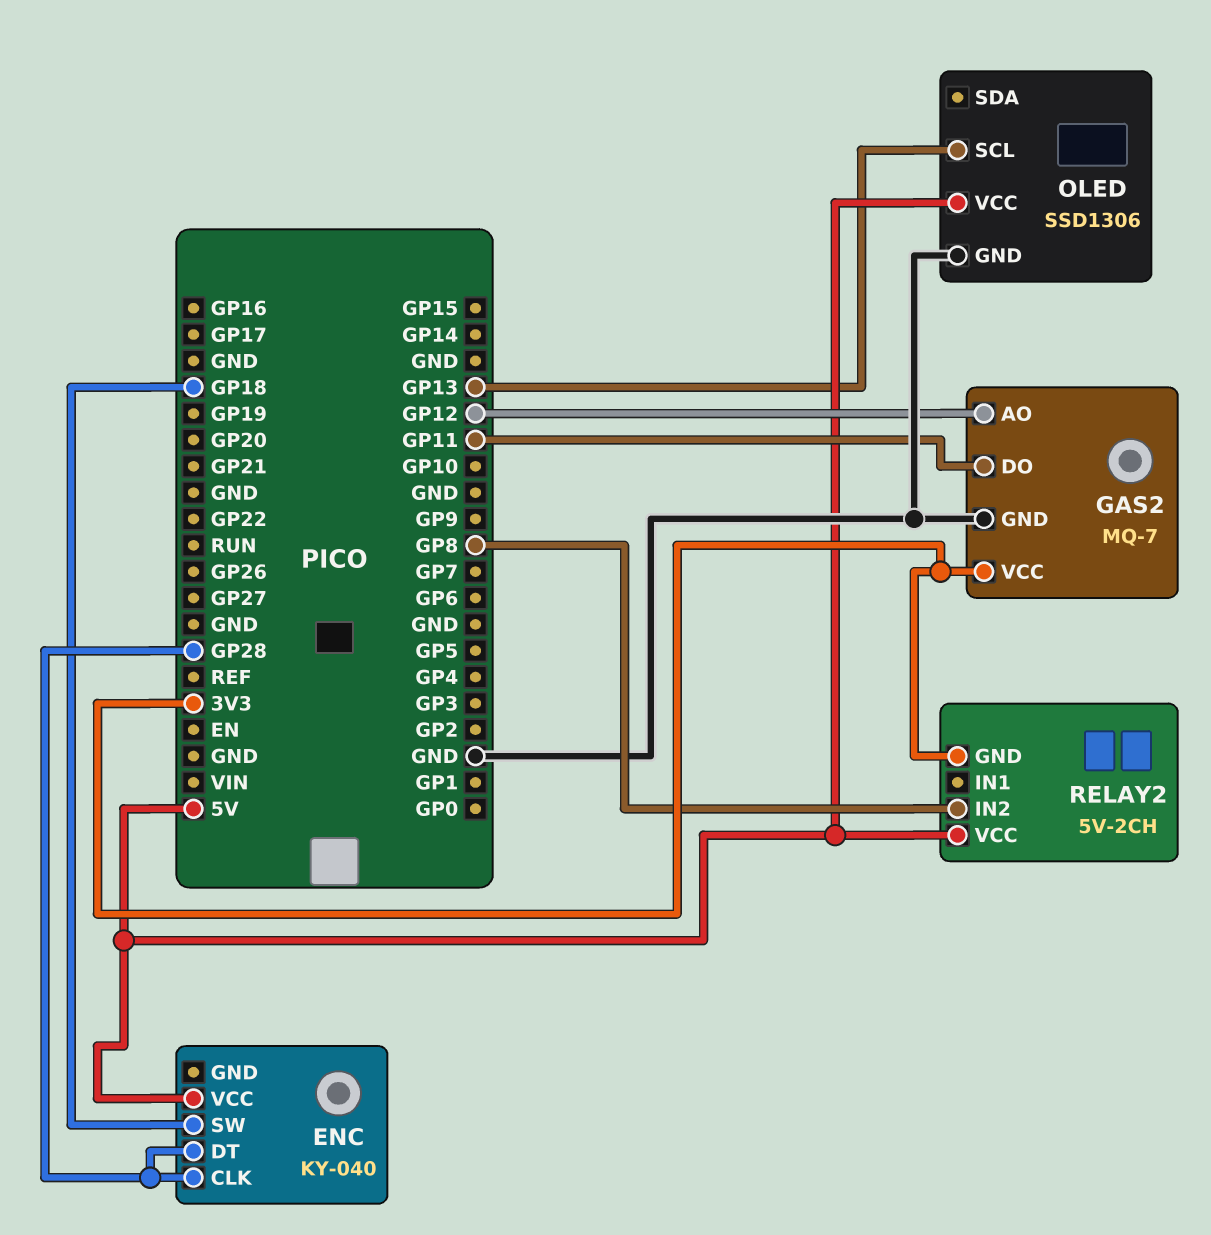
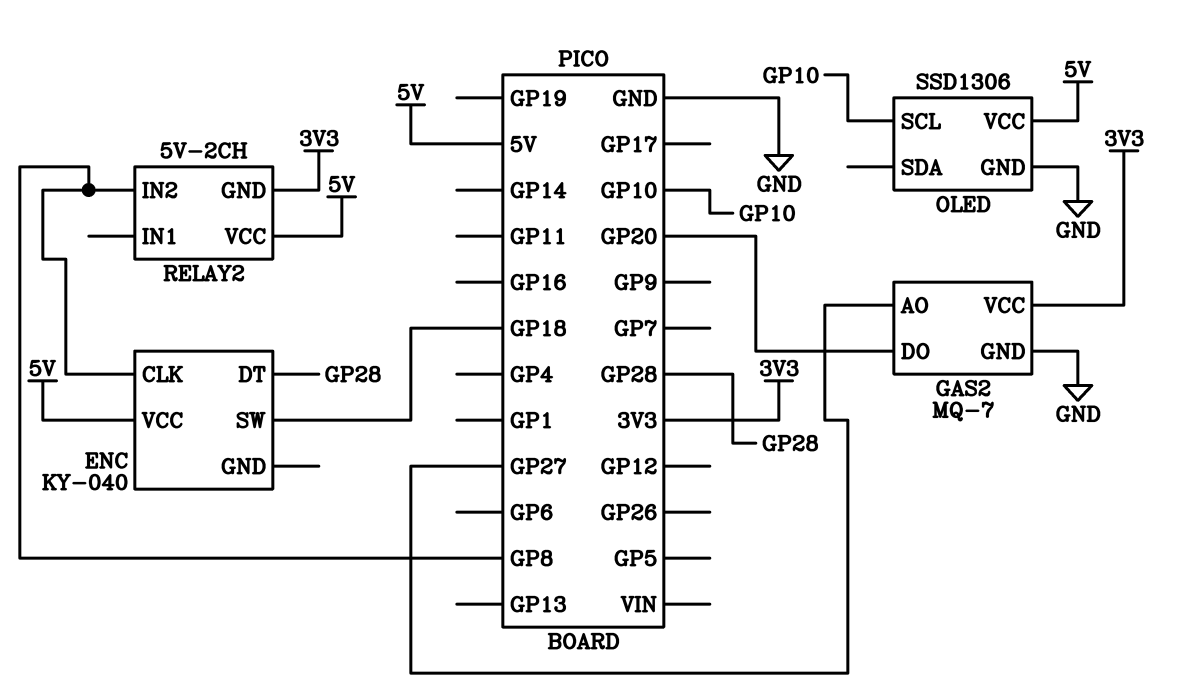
ENC pin CLK: GP28 -> GP8
GAS2 pin AO: GP12 -> GP27
GAS2 pin DO: GP11 -> GP20
OLED pin SCL: GP13 -> GP10

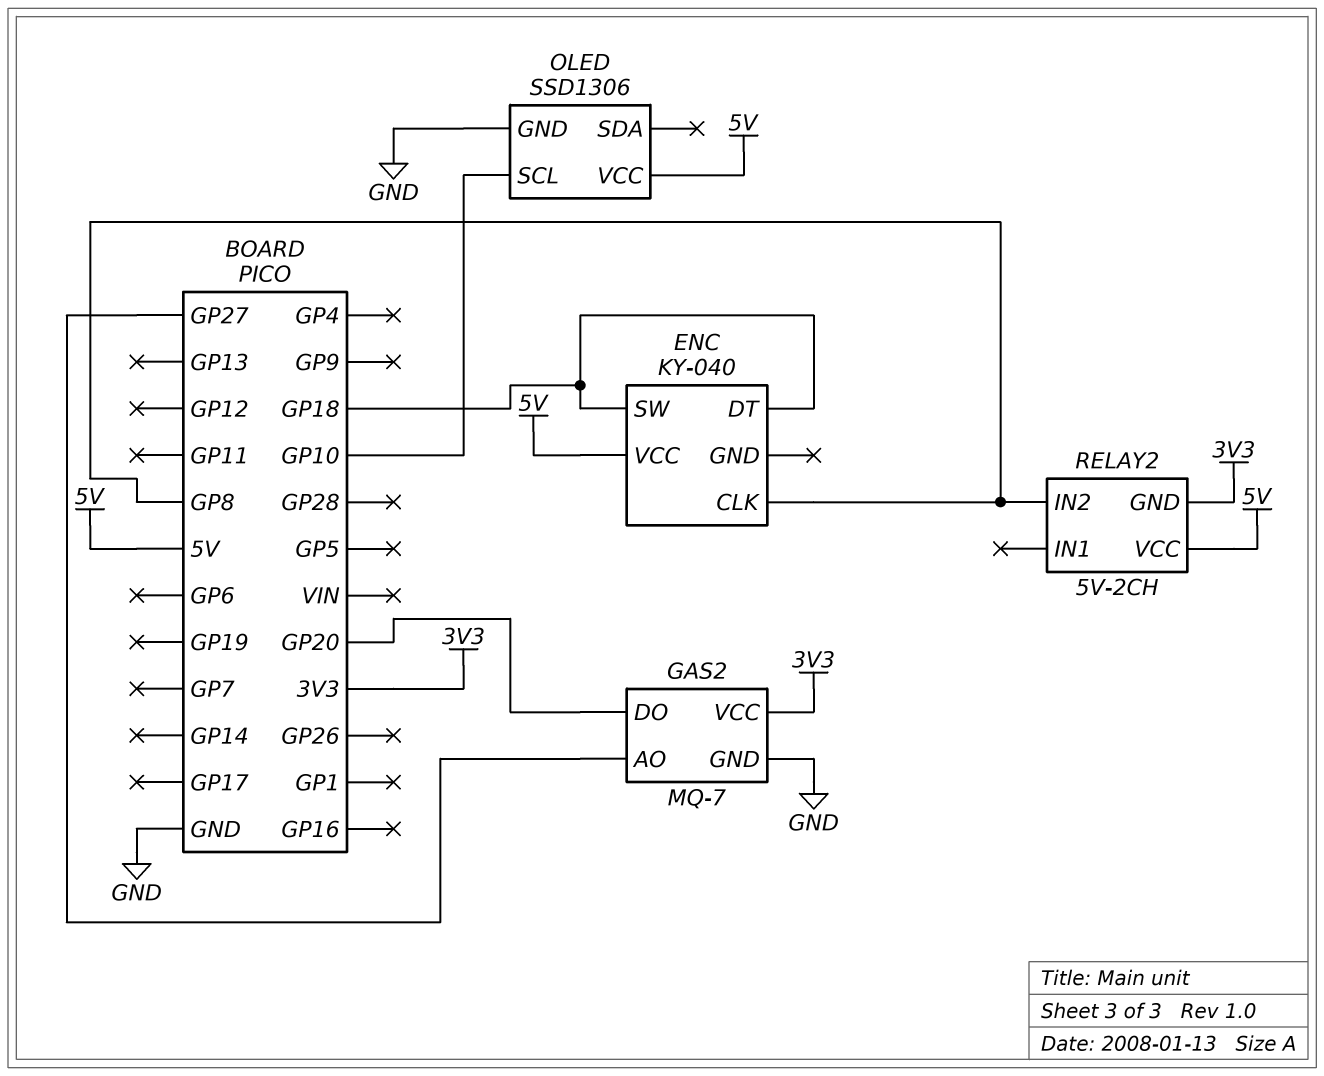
ENC pin DT: GP28 -> GP18

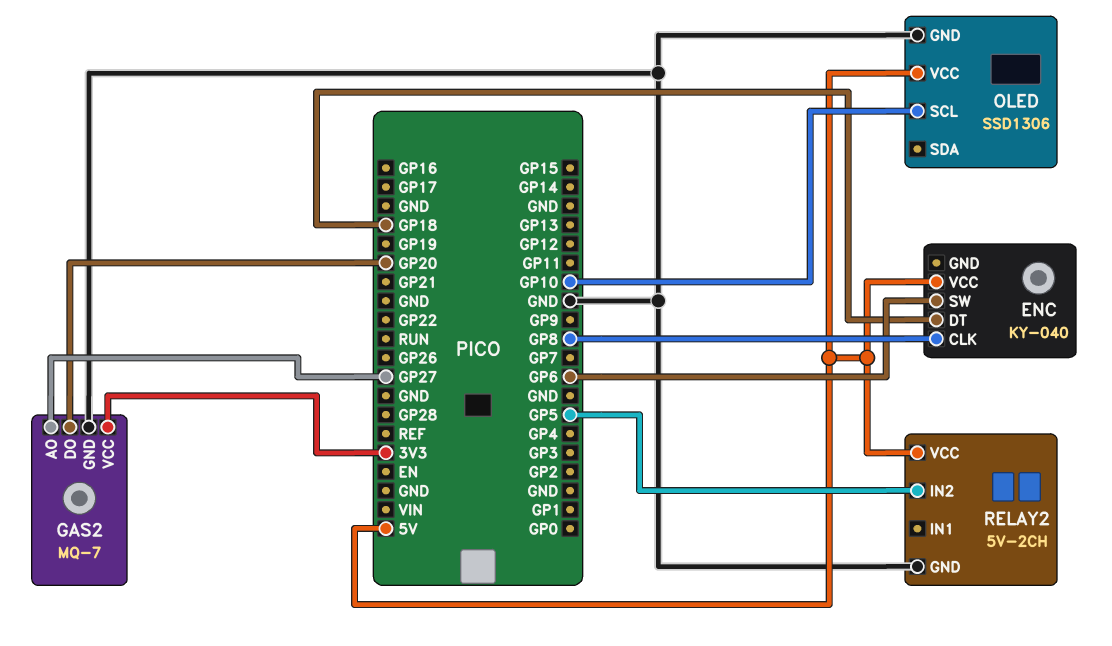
ENC pin SW: GP18 -> GP6
RELAY2 pin GND: 3V3 -> GND
RELAY2 pin IN2: GP8 -> GP5

